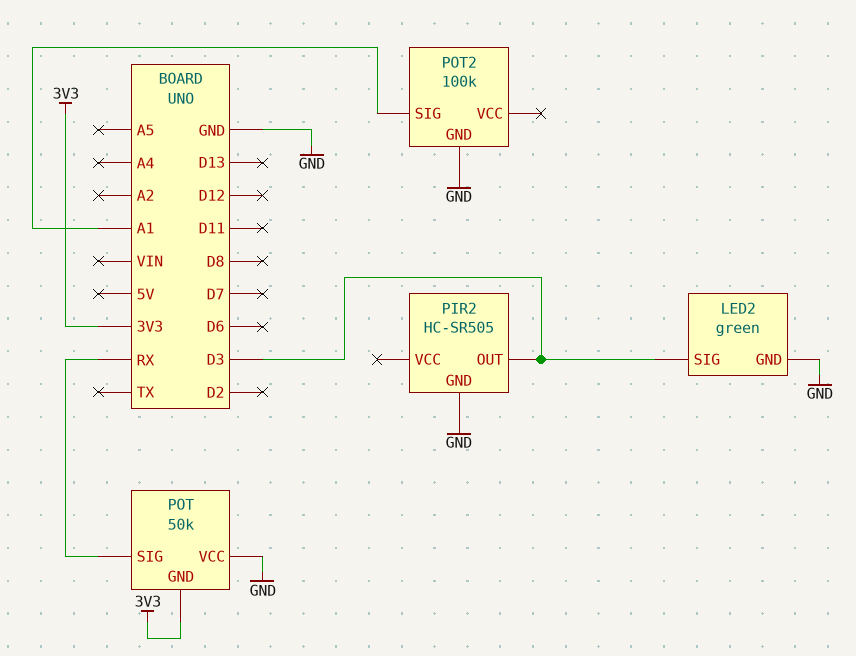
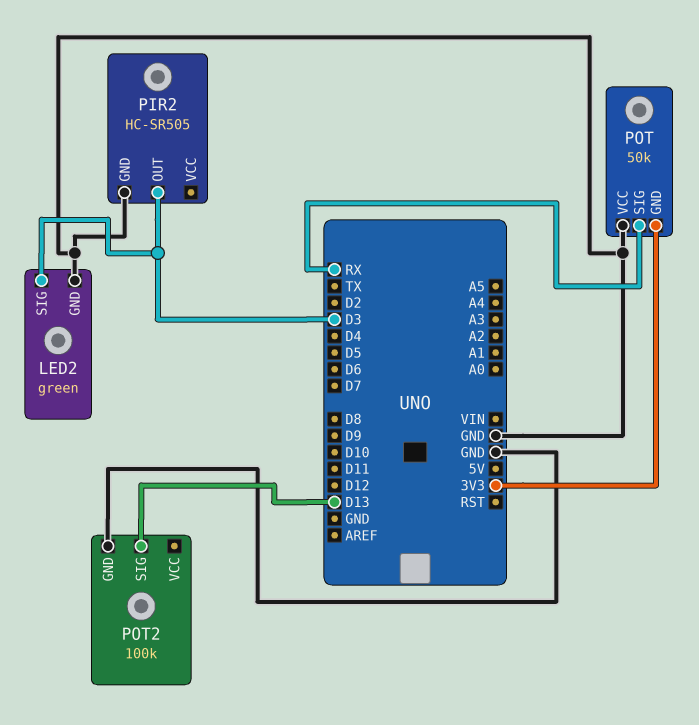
POT2 pin SIG: A1 -> D13

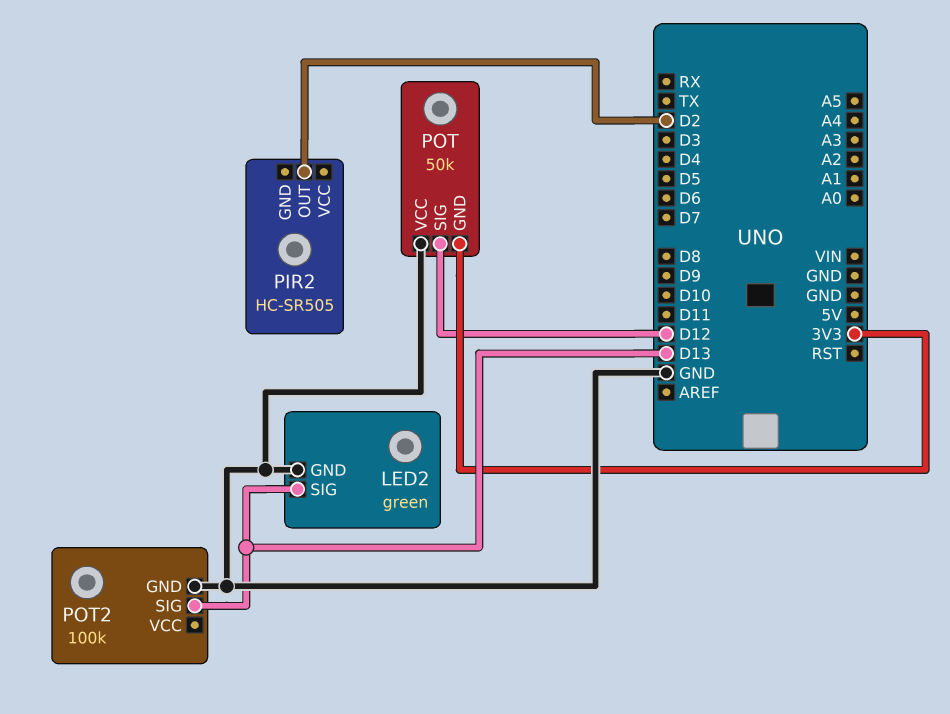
LED2 pin SIG: D3 -> D13
PIR2 pin GND: GND -> none
PIR2 pin OUT: D3 -> D2
POT pin SIG: RX -> D12

